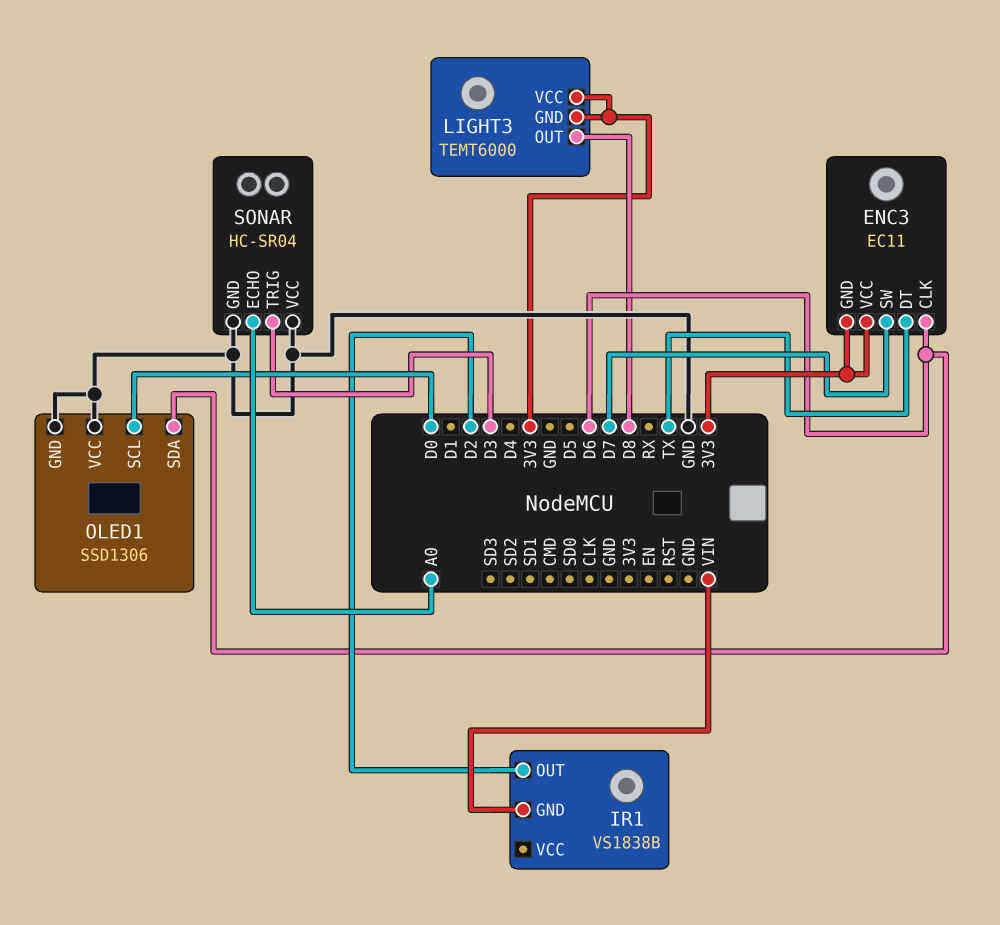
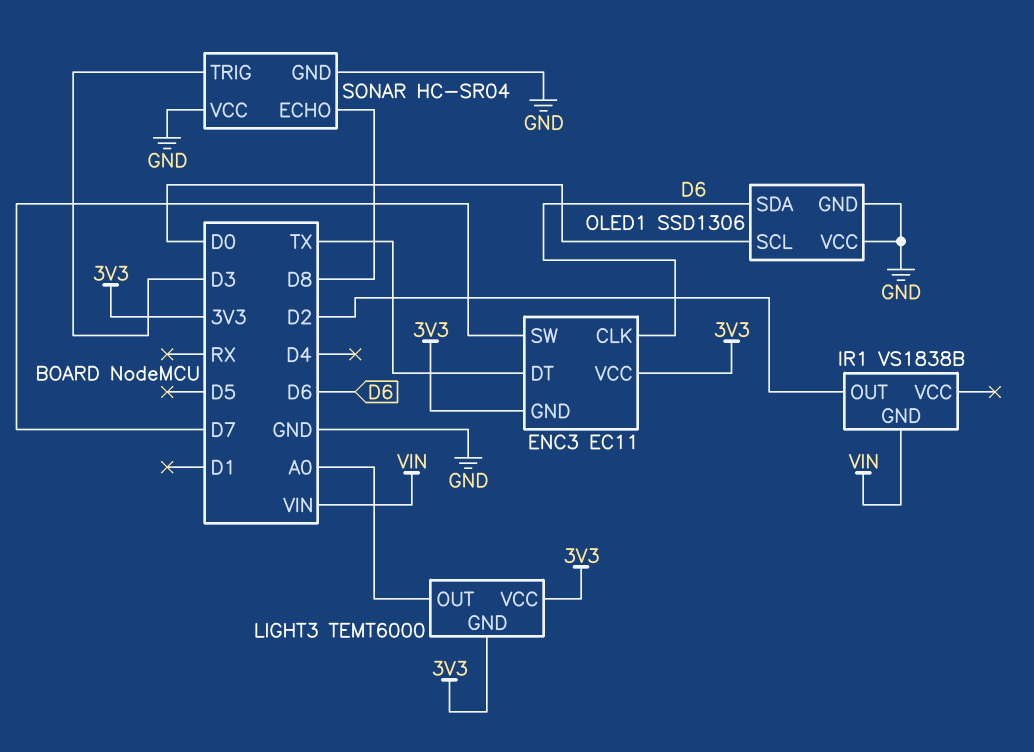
LIGHT3 pin OUT: D8 -> A0
SONAR pin ECHO: A0 -> D8

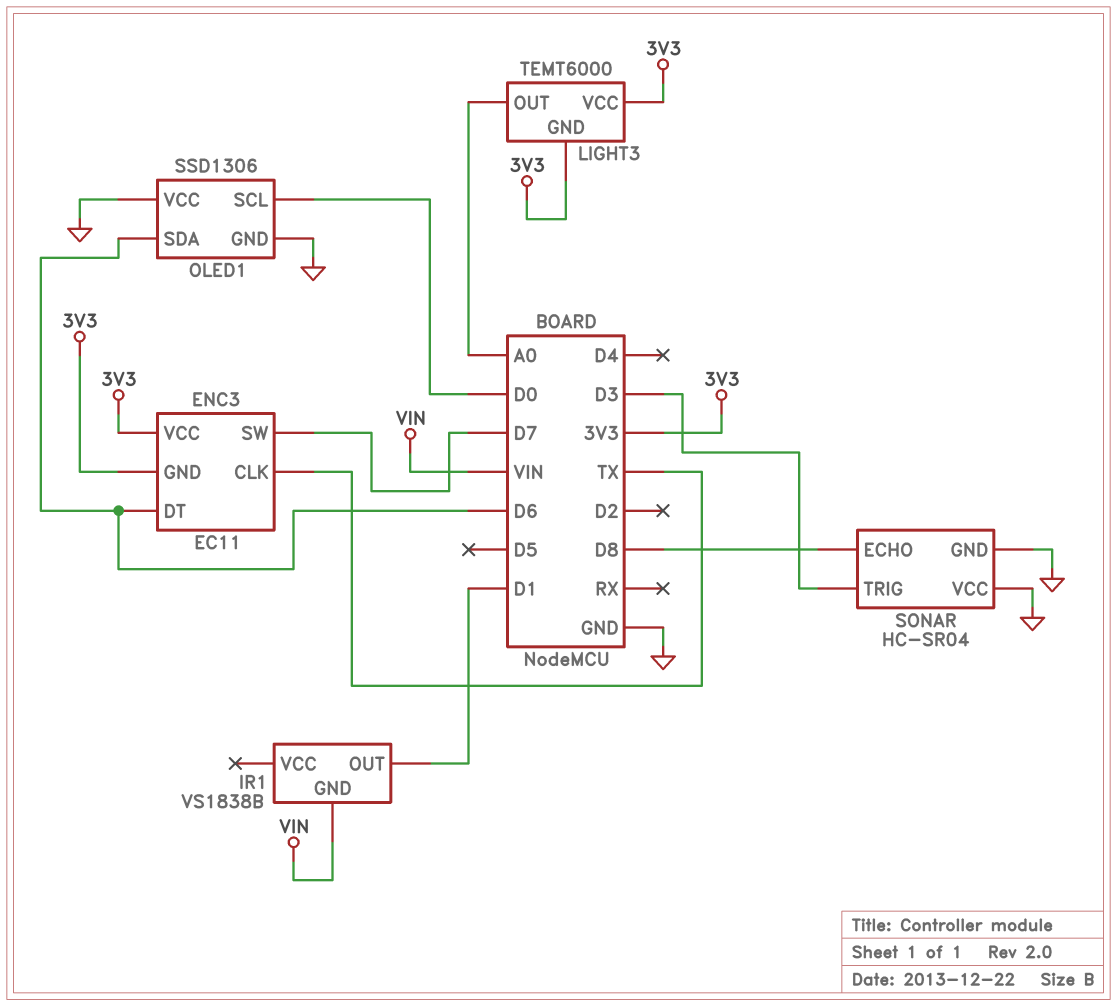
ENC3 pin CLK: D6 -> TX
ENC3 pin DT: TX -> D6
IR1 pin OUT: D2 -> D1

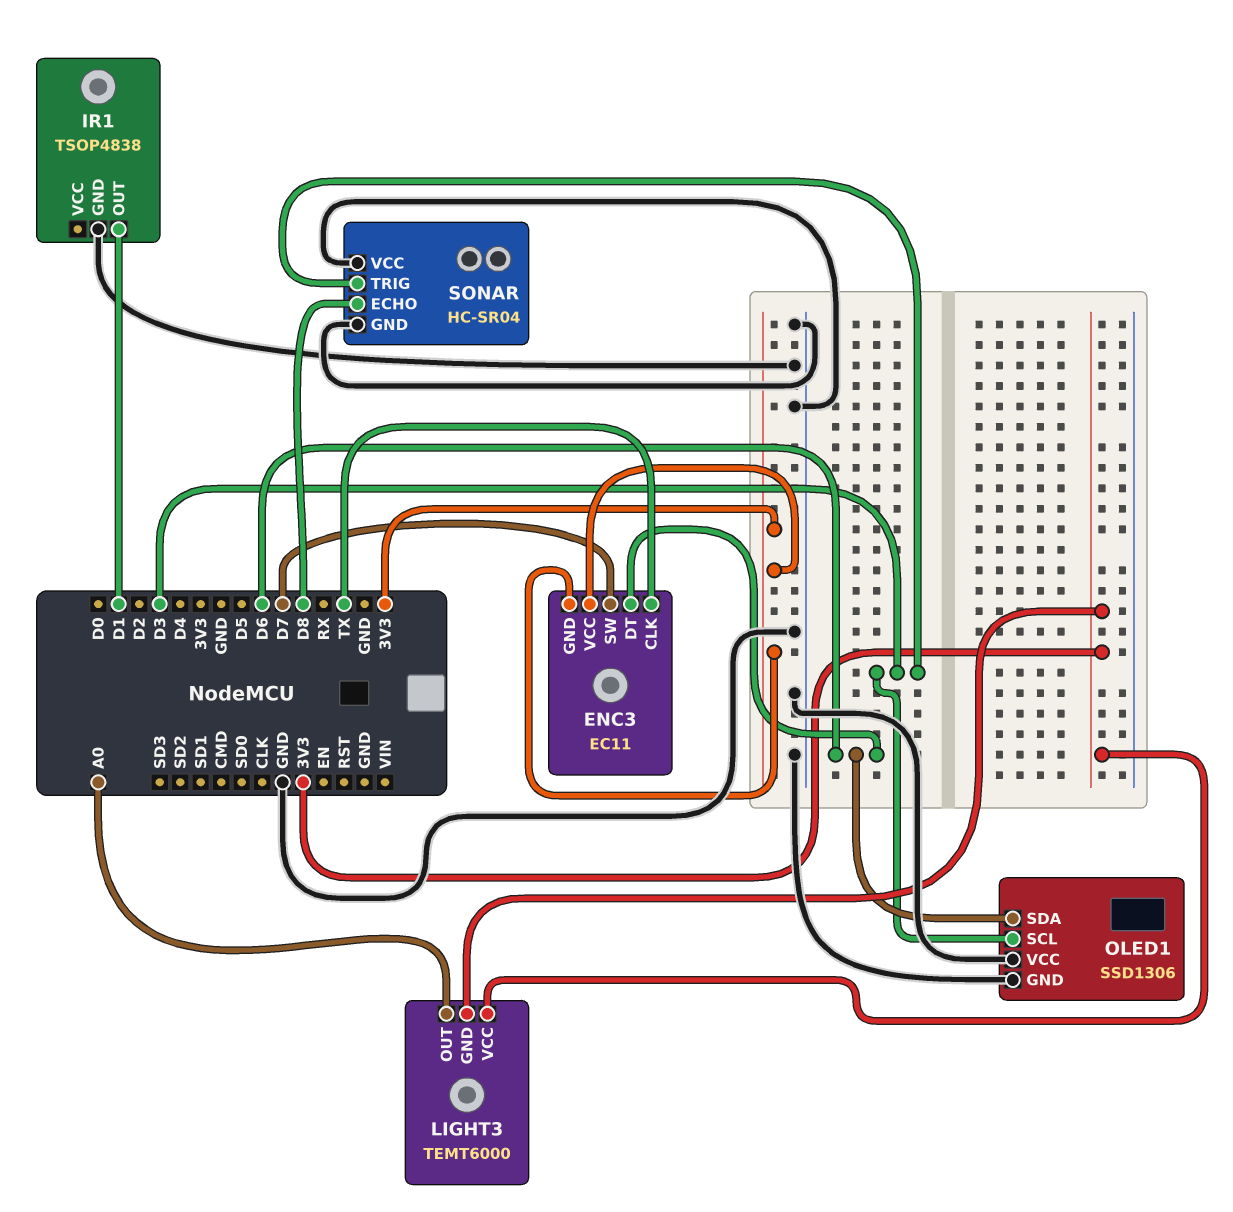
IR1: VS1838B -> TSOP4838
IR1 pin GND: VIN -> GND
OLED1 pin SCL: D0 -> D3

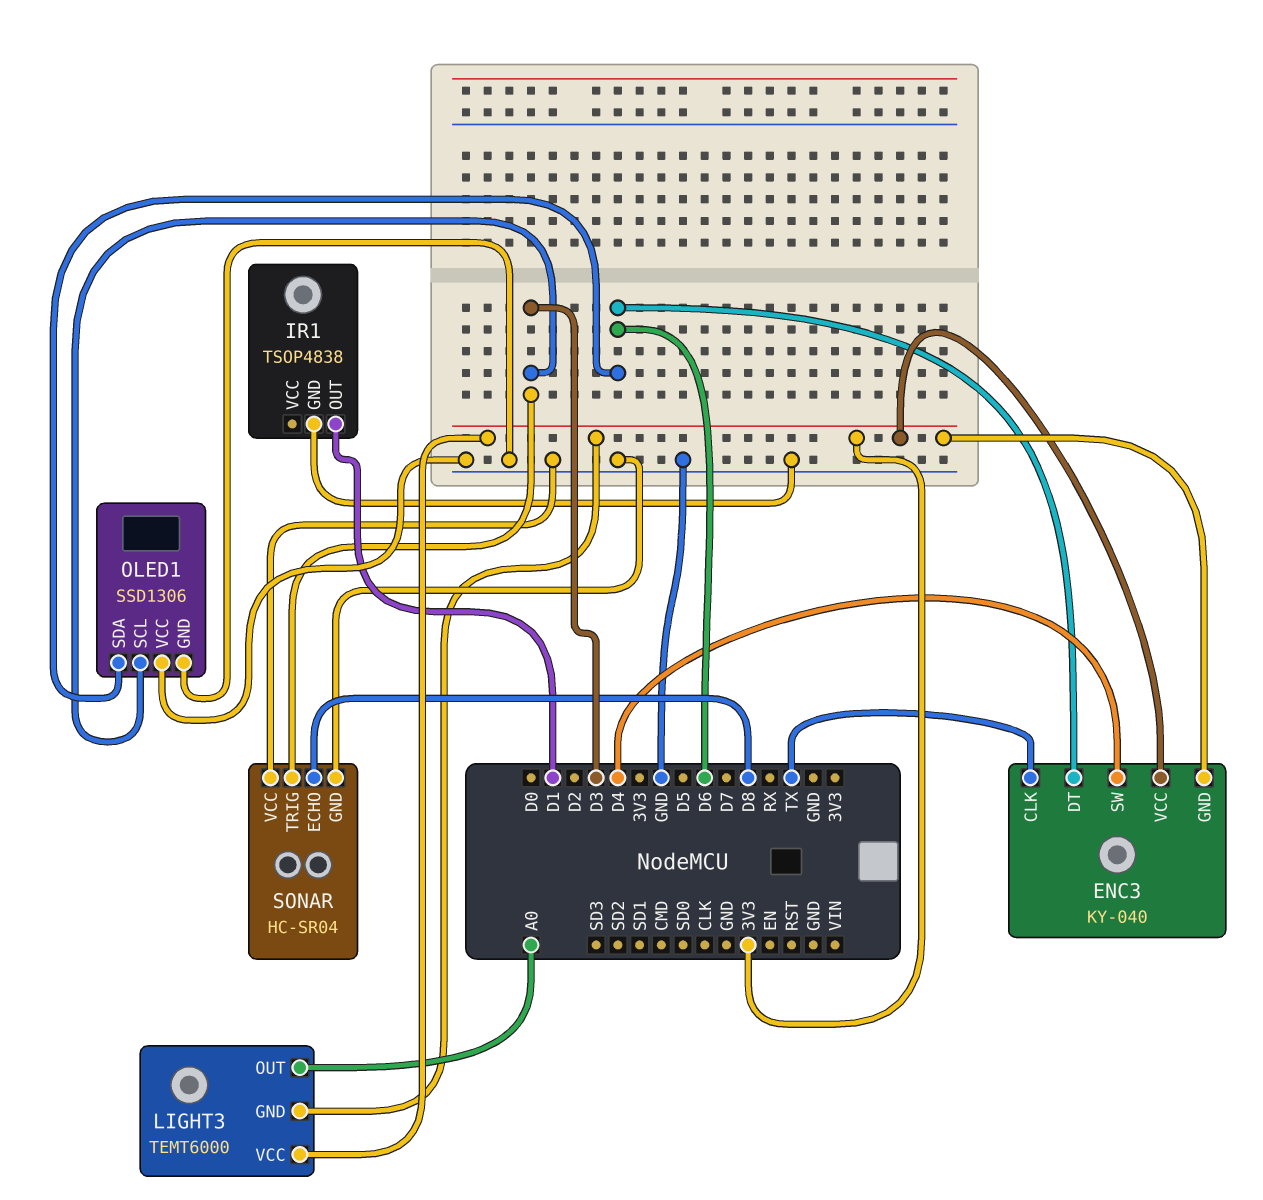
ENC3: EC11 -> KY-040
ENC3 pin SW: D7 -> D4

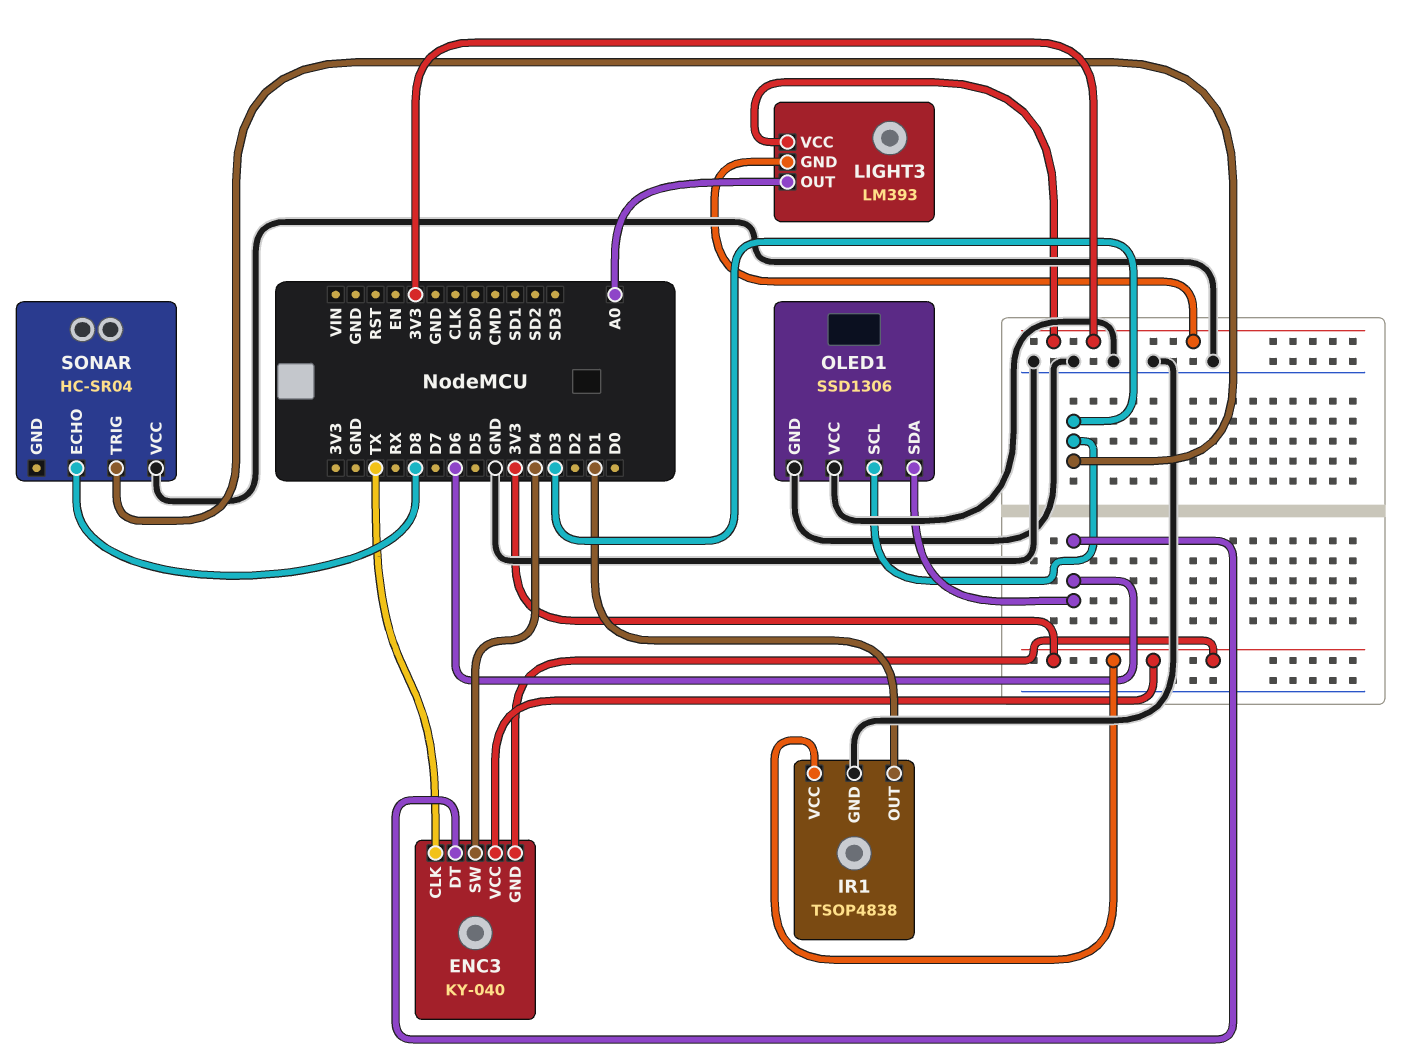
IR1 pin VCC: none -> 3V3
LIGHT3: TEMT6000 -> LM393
SONAR pin GND: GND -> none

